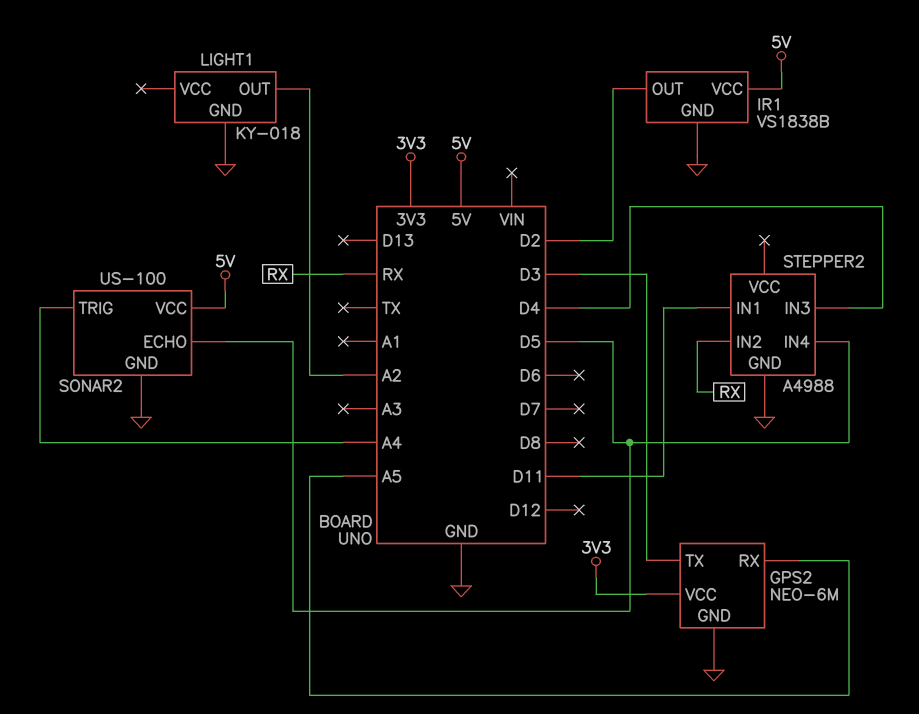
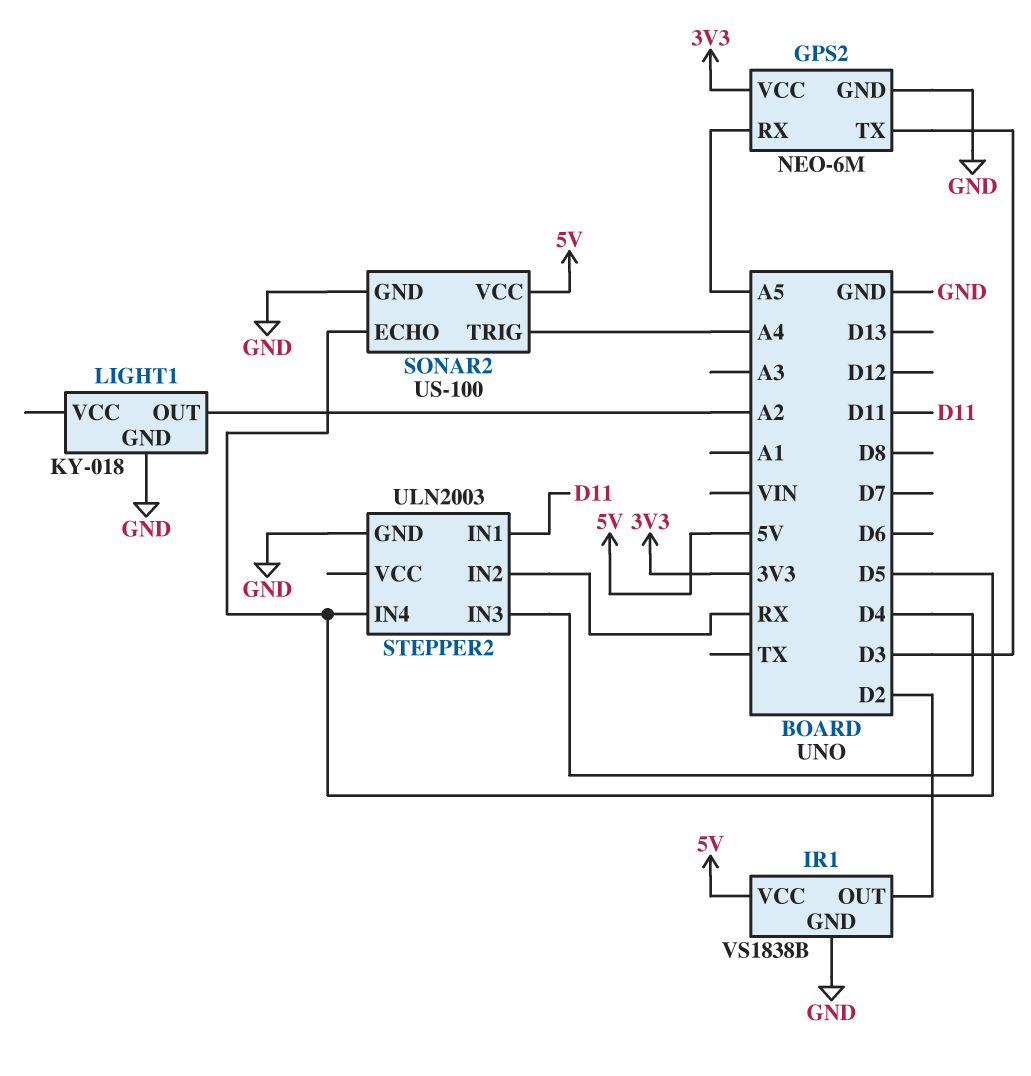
STEPPER2: A4988 -> ULN2003

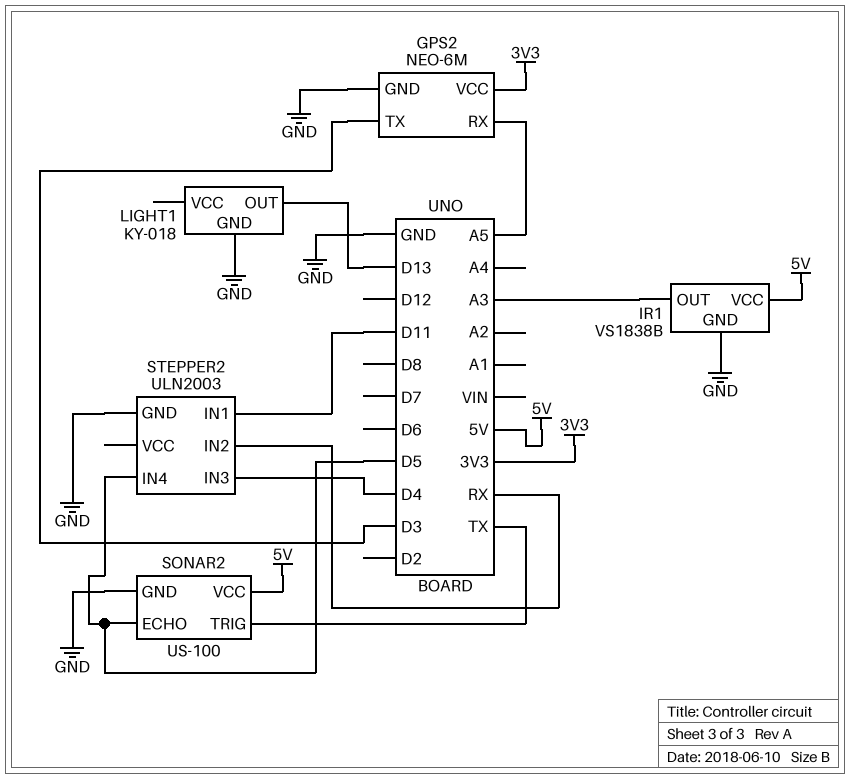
IR1 pin OUT: D2 -> A3
LIGHT1 pin OUT: A2 -> D13
SONAR2 pin TRIG: A4 -> TX

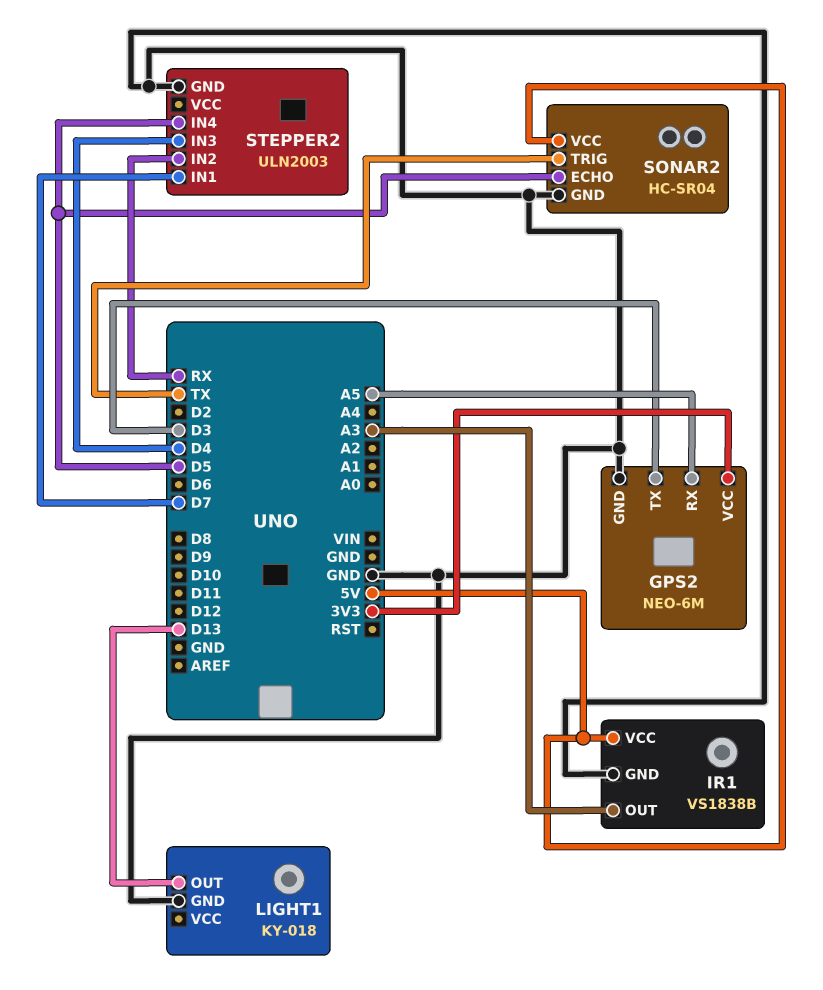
SONAR2: US-100 -> HC-SR04
STEPPER2 pin IN1: D11 -> D7

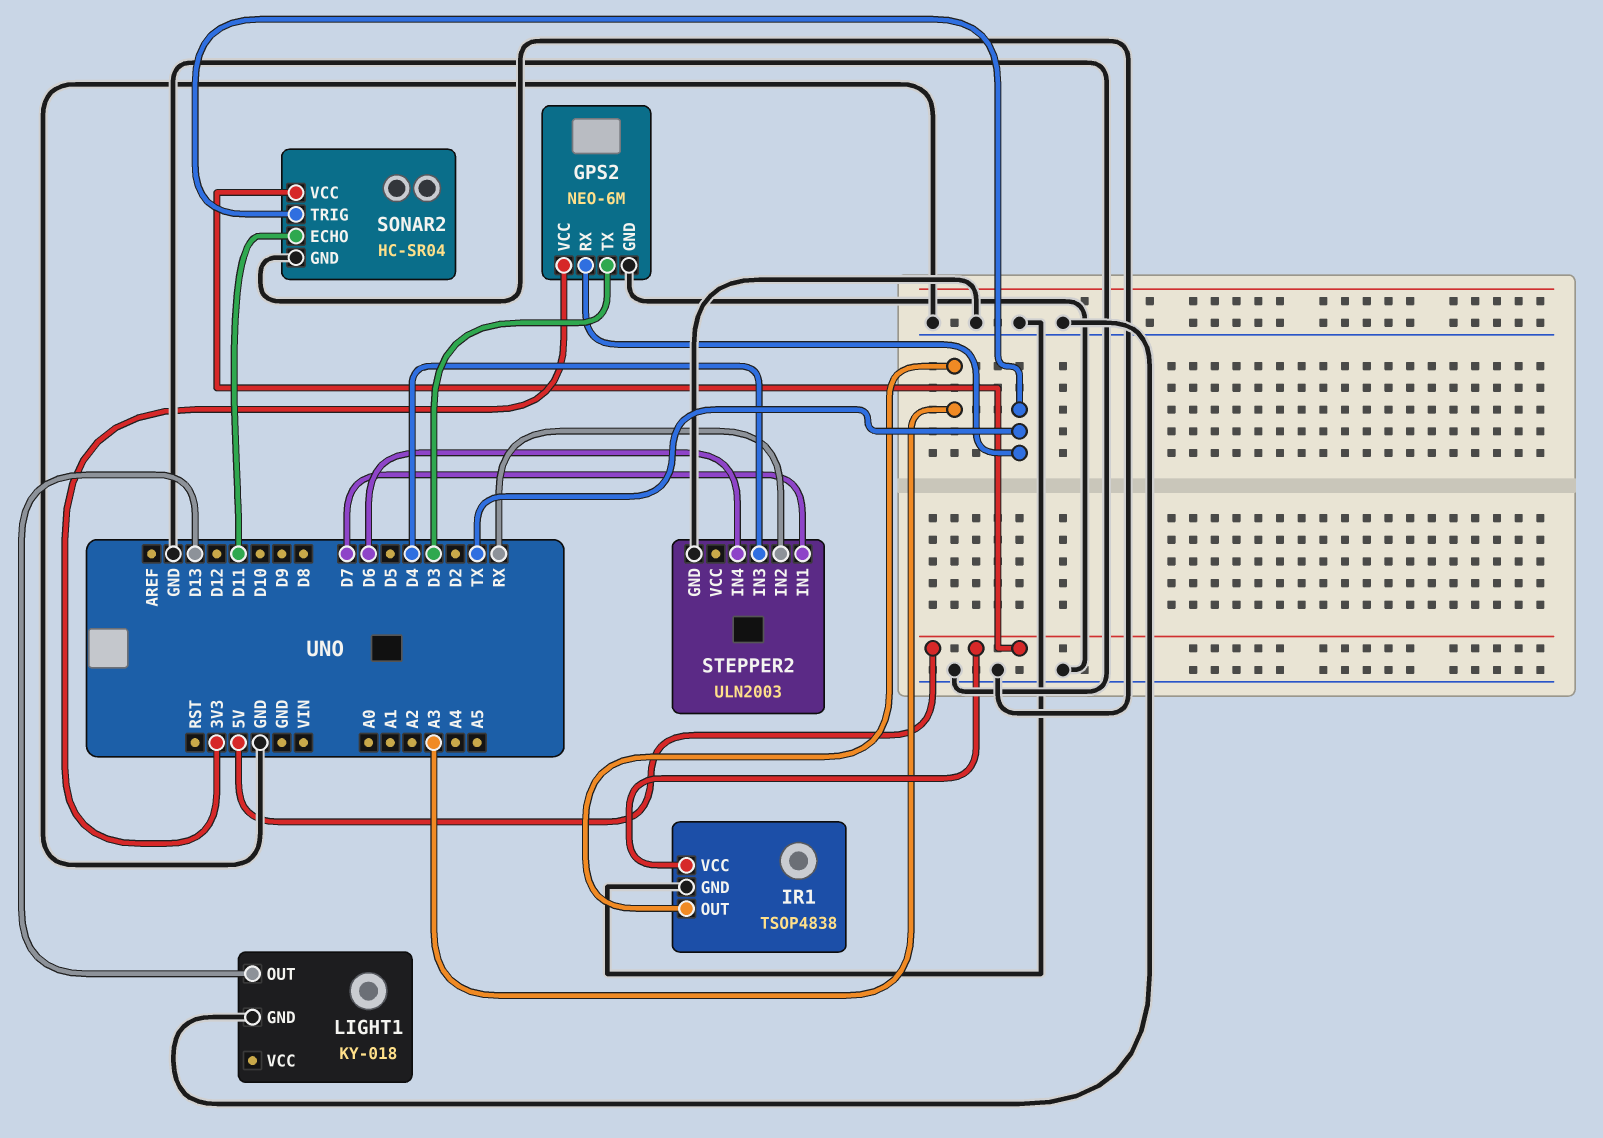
GPS2 pin RX: A5 -> TX
IR1: VS1838B -> TSOP4838
SONAR2 pin ECHO: D5 -> D11
STEPPER2 pin IN4: D5 -> D6

